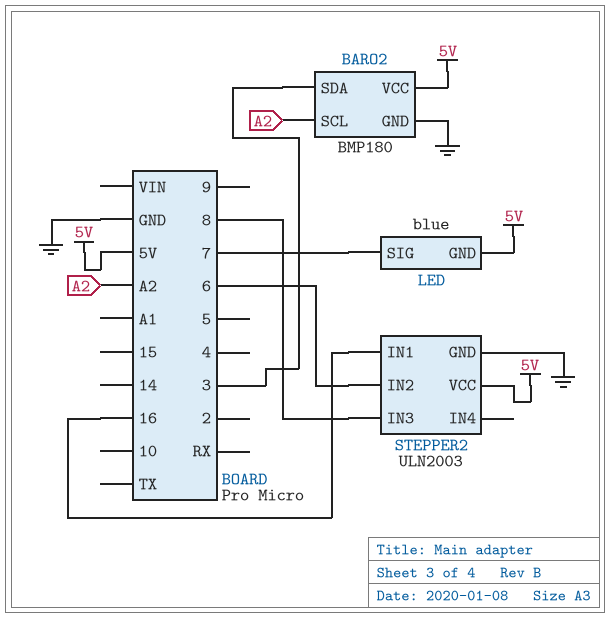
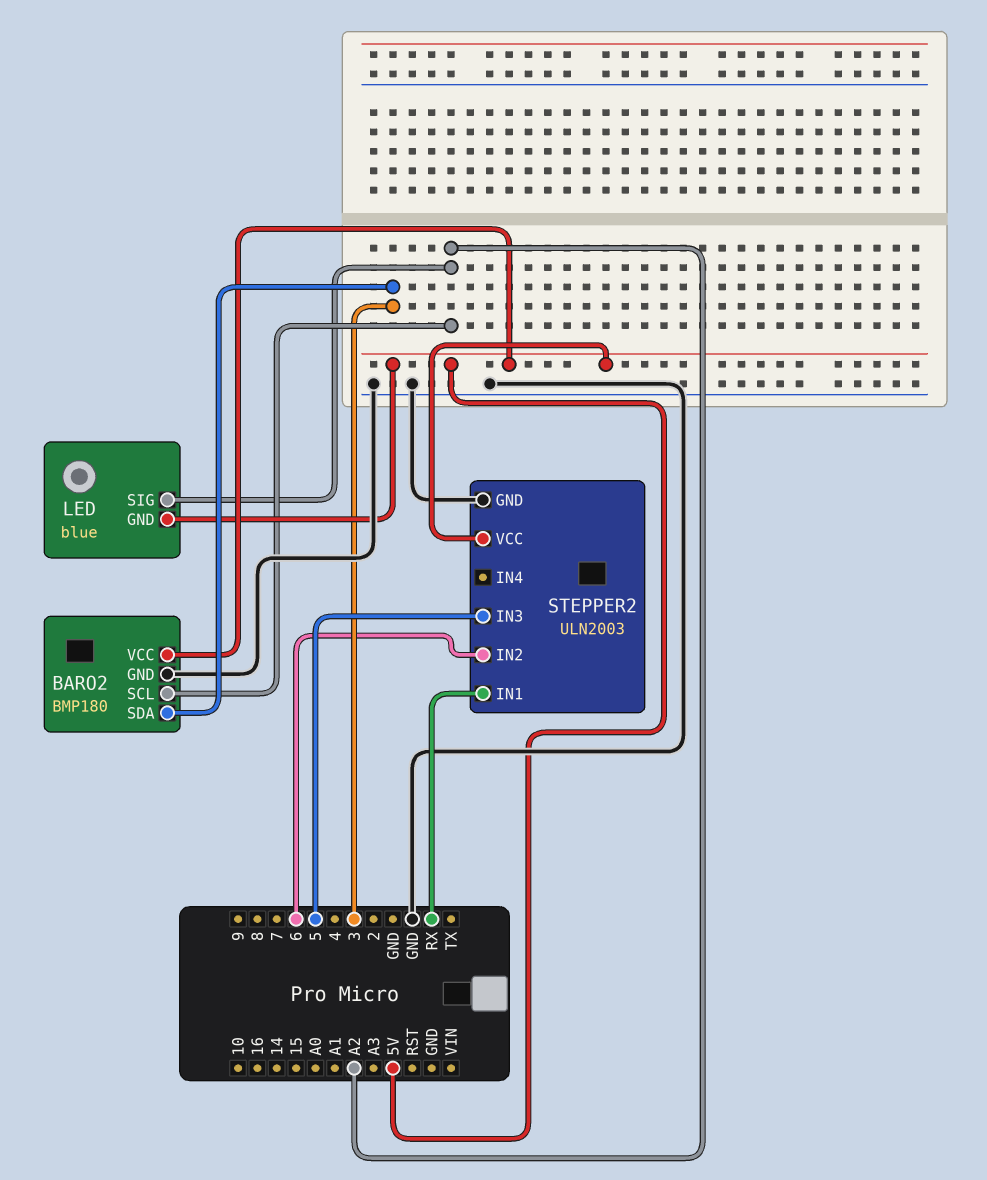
LED pin SIG: 7 -> A2
STEPPER2 pin IN1: 16 -> RX
STEPPER2 pin IN3: 8 -> 5

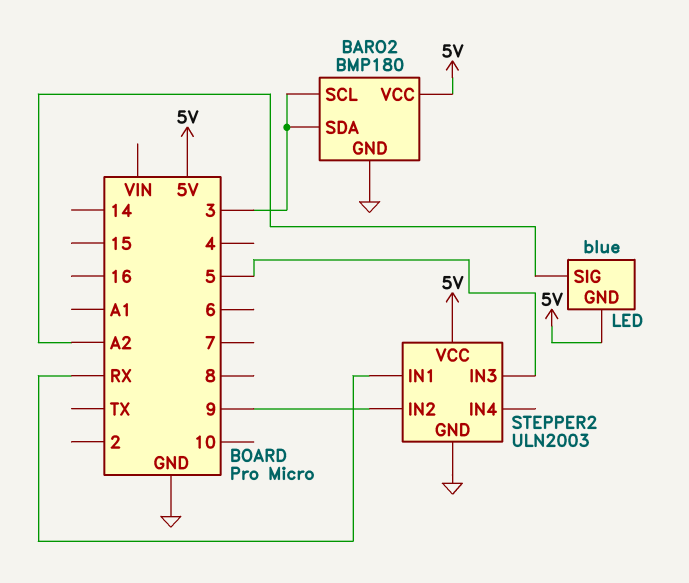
BARO2 pin SCL: A2 -> 3
STEPPER2 pin IN2: 6 -> 9

